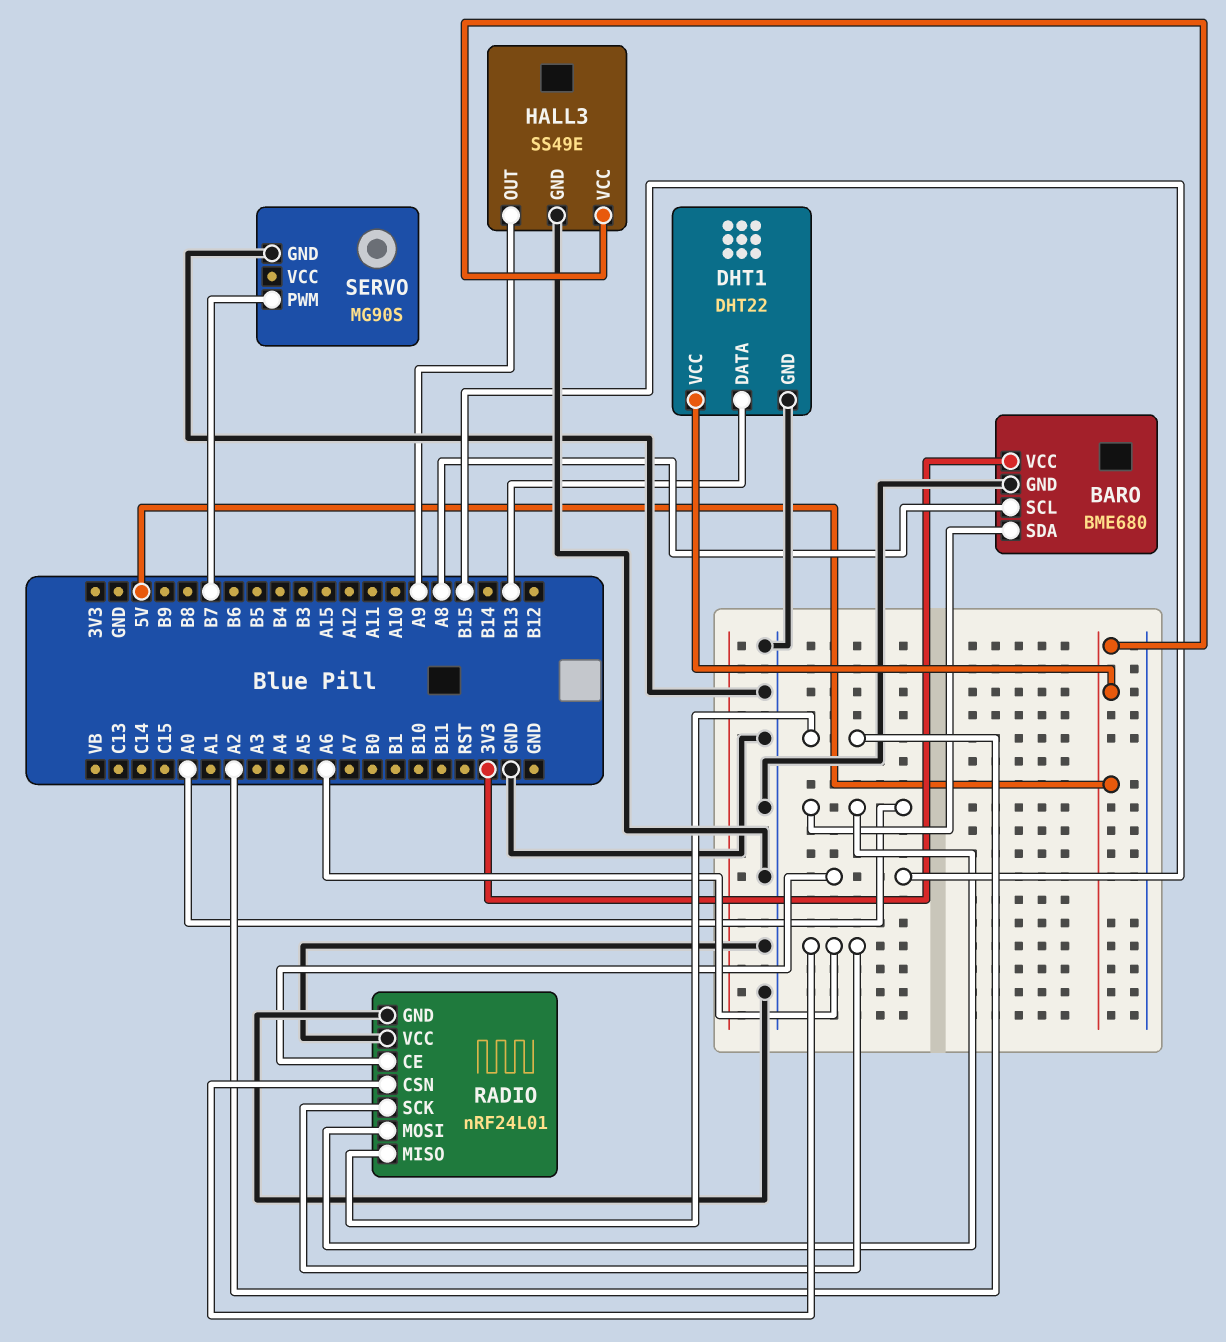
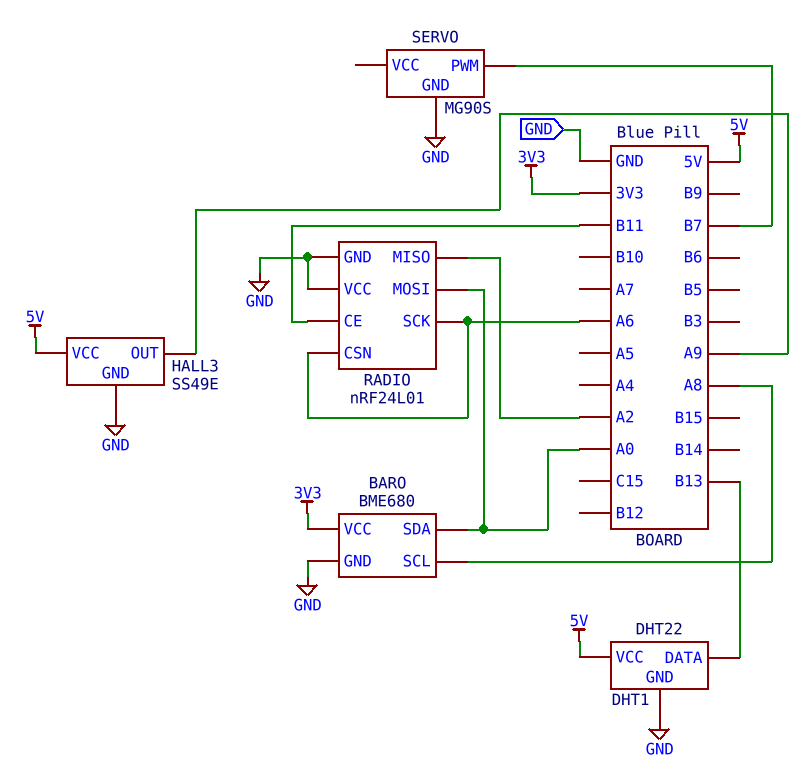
RADIO pin CE: B15 -> B11

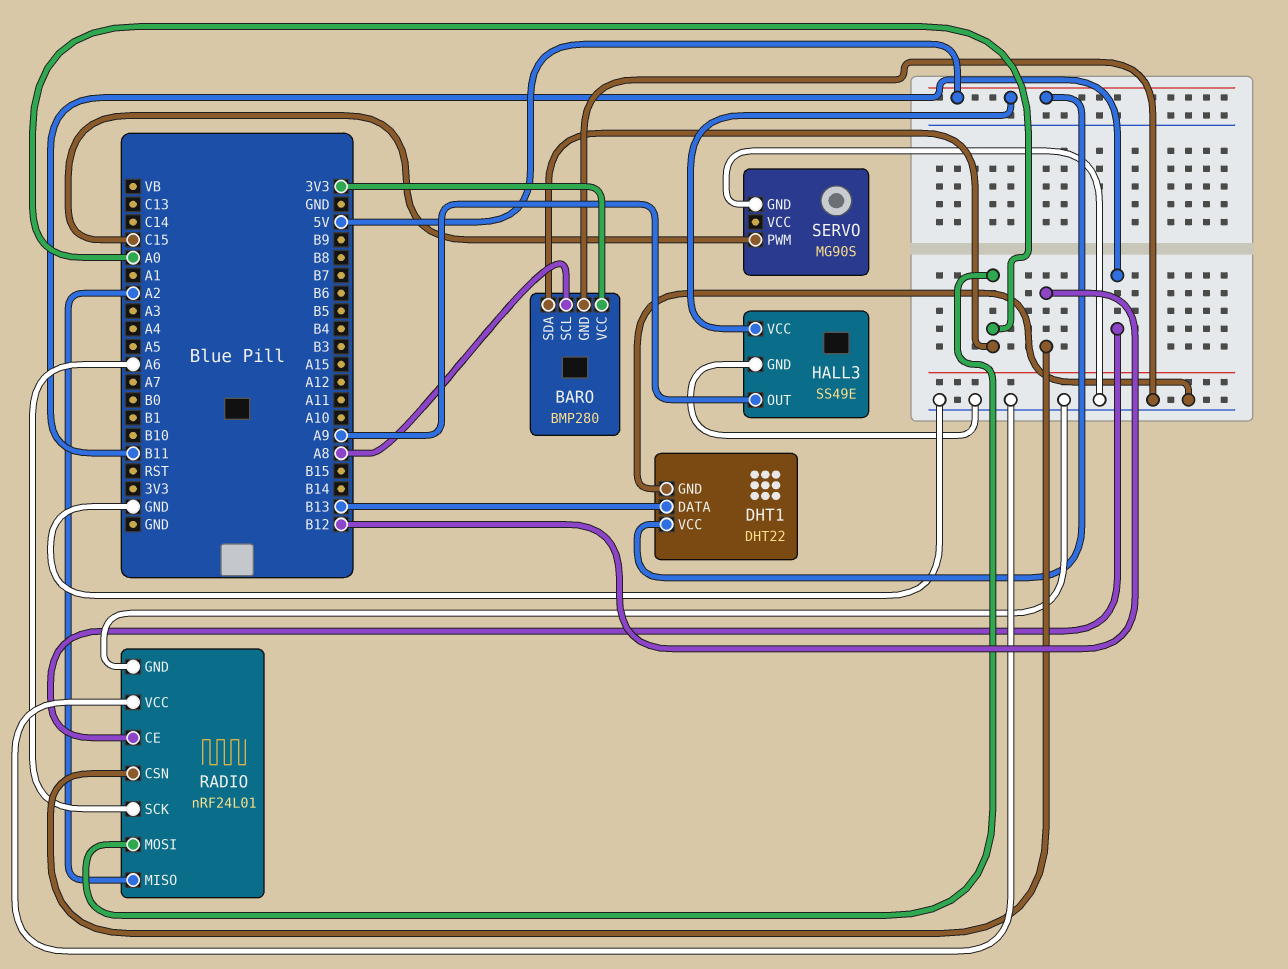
BARO: BME680 -> BMP280
RADIO pin CSN: A6 -> B12
SERVO pin PWM: B7 -> C15

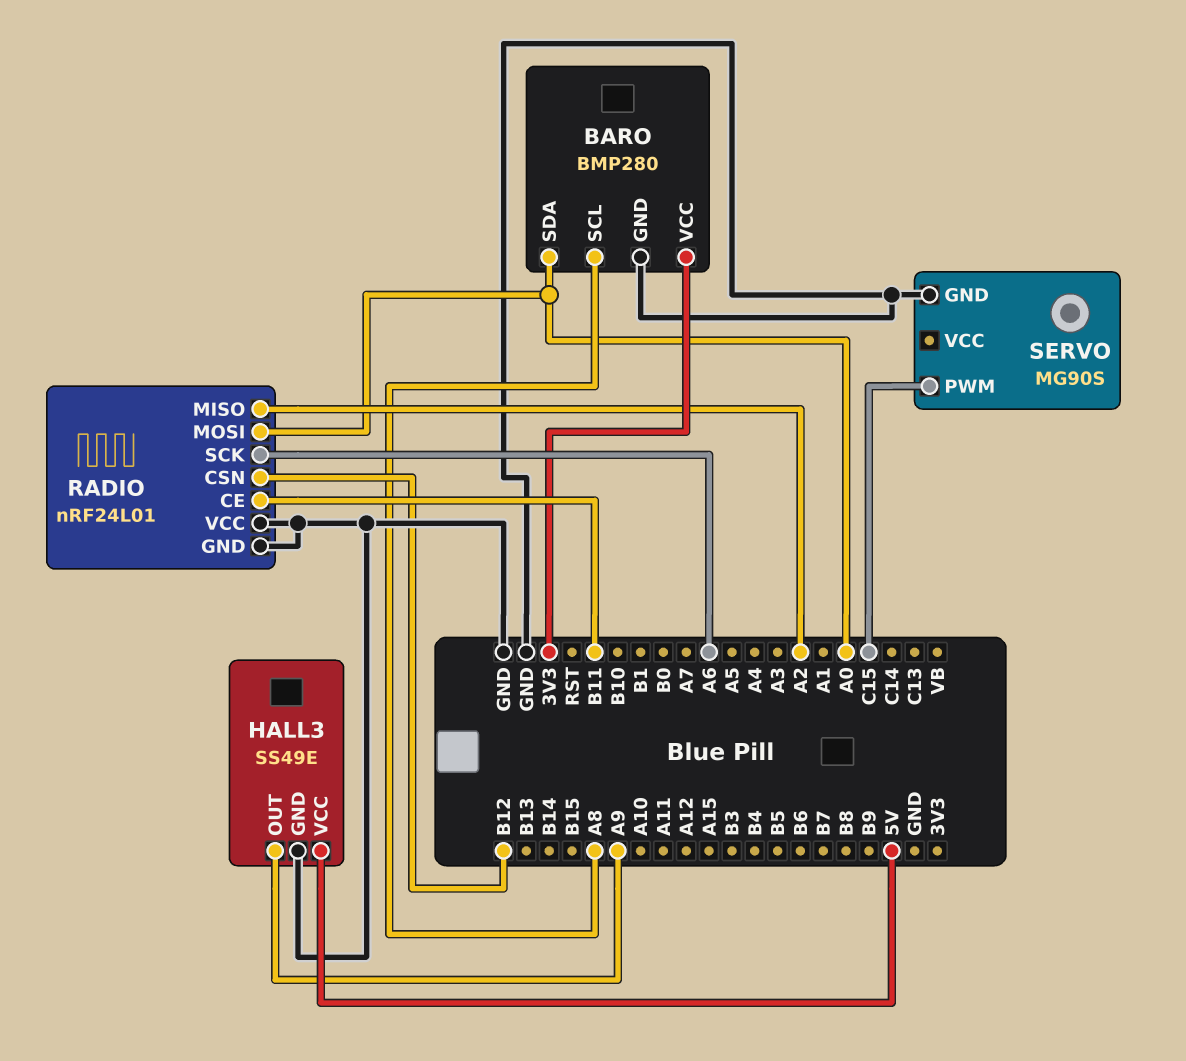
DHT1: DHT22 -> none
DHT1 pin DATA: B13 -> none
DHT1 pin GND: GND -> none
DHT1 pin VCC: 5V -> none

